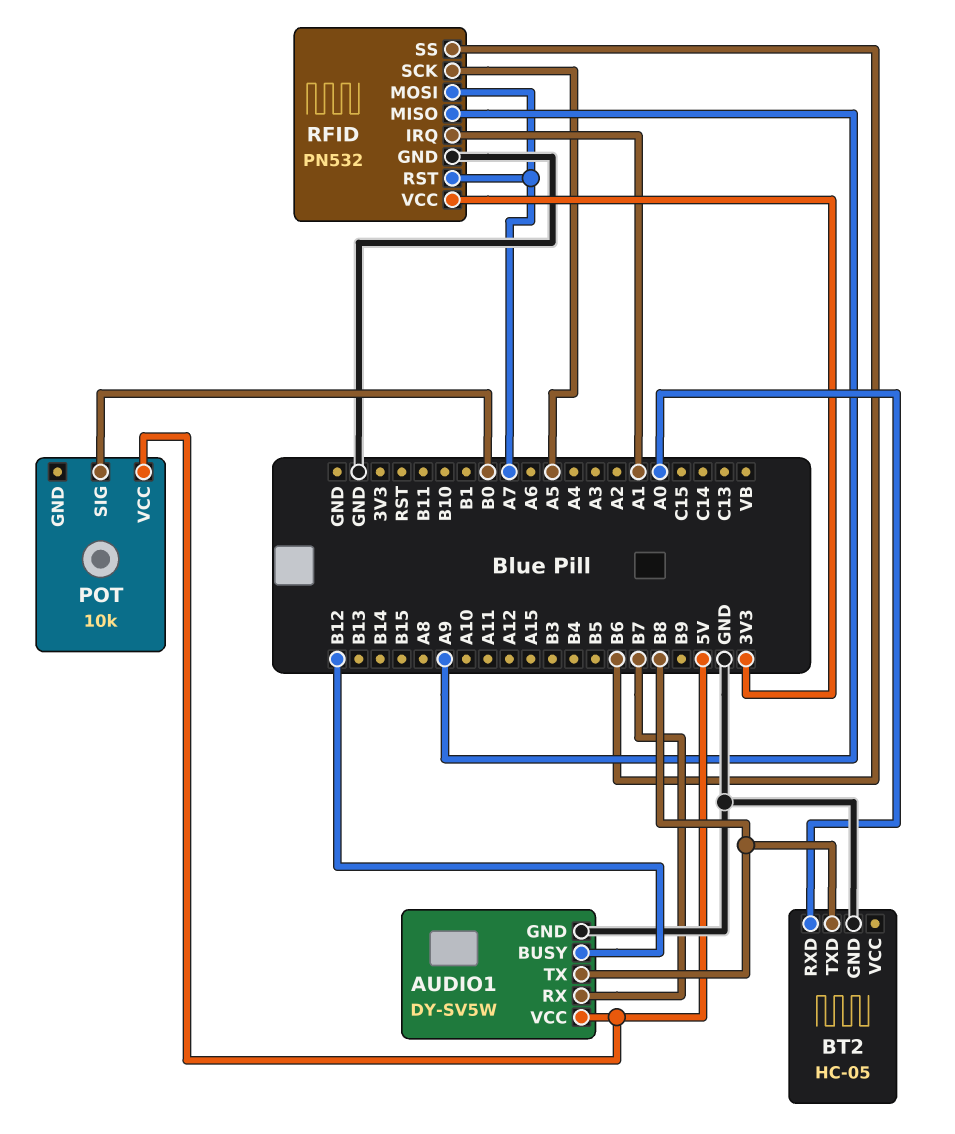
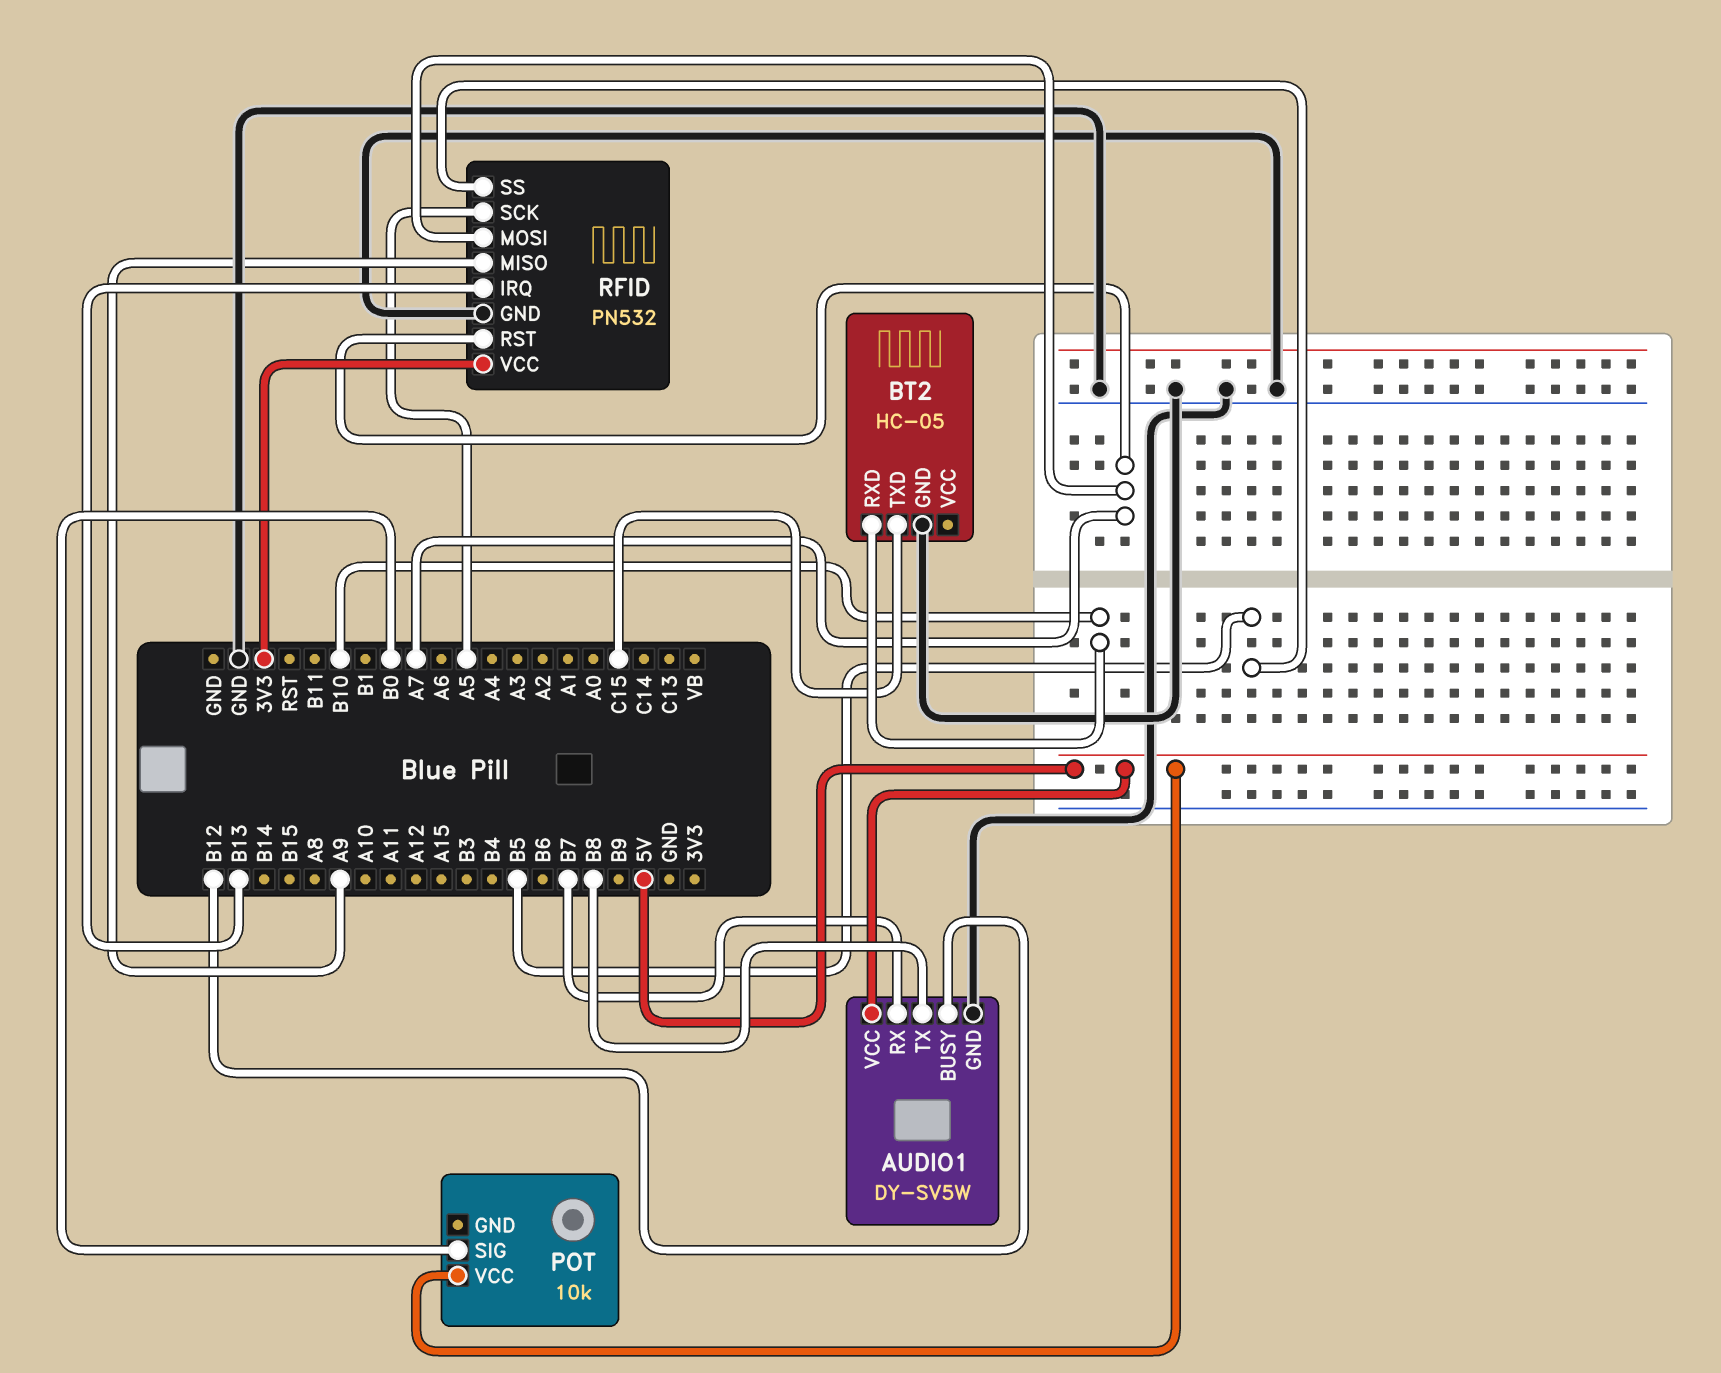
BT2 pin RXD: A0 -> B10
BT2 pin TXD: B8 -> C15
RFID pin IRQ: A1 -> B13
RFID pin SS: B6 -> B5

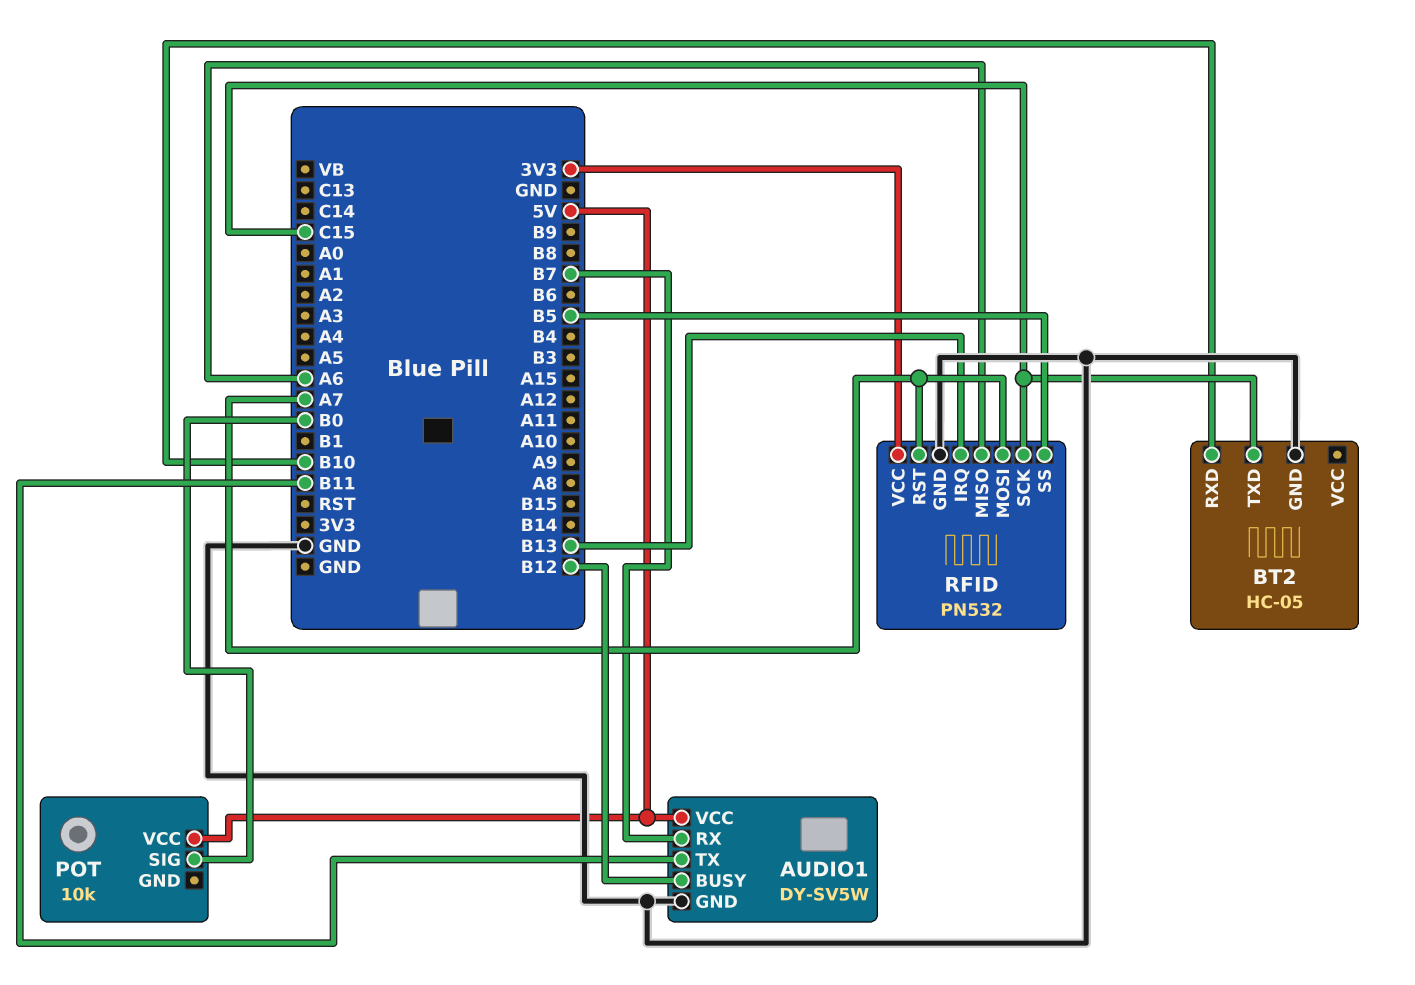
AUDIO1 pin TX: B8 -> B11
RFID pin MISO: A9 -> A6
RFID pin SCK: A5 -> C15

